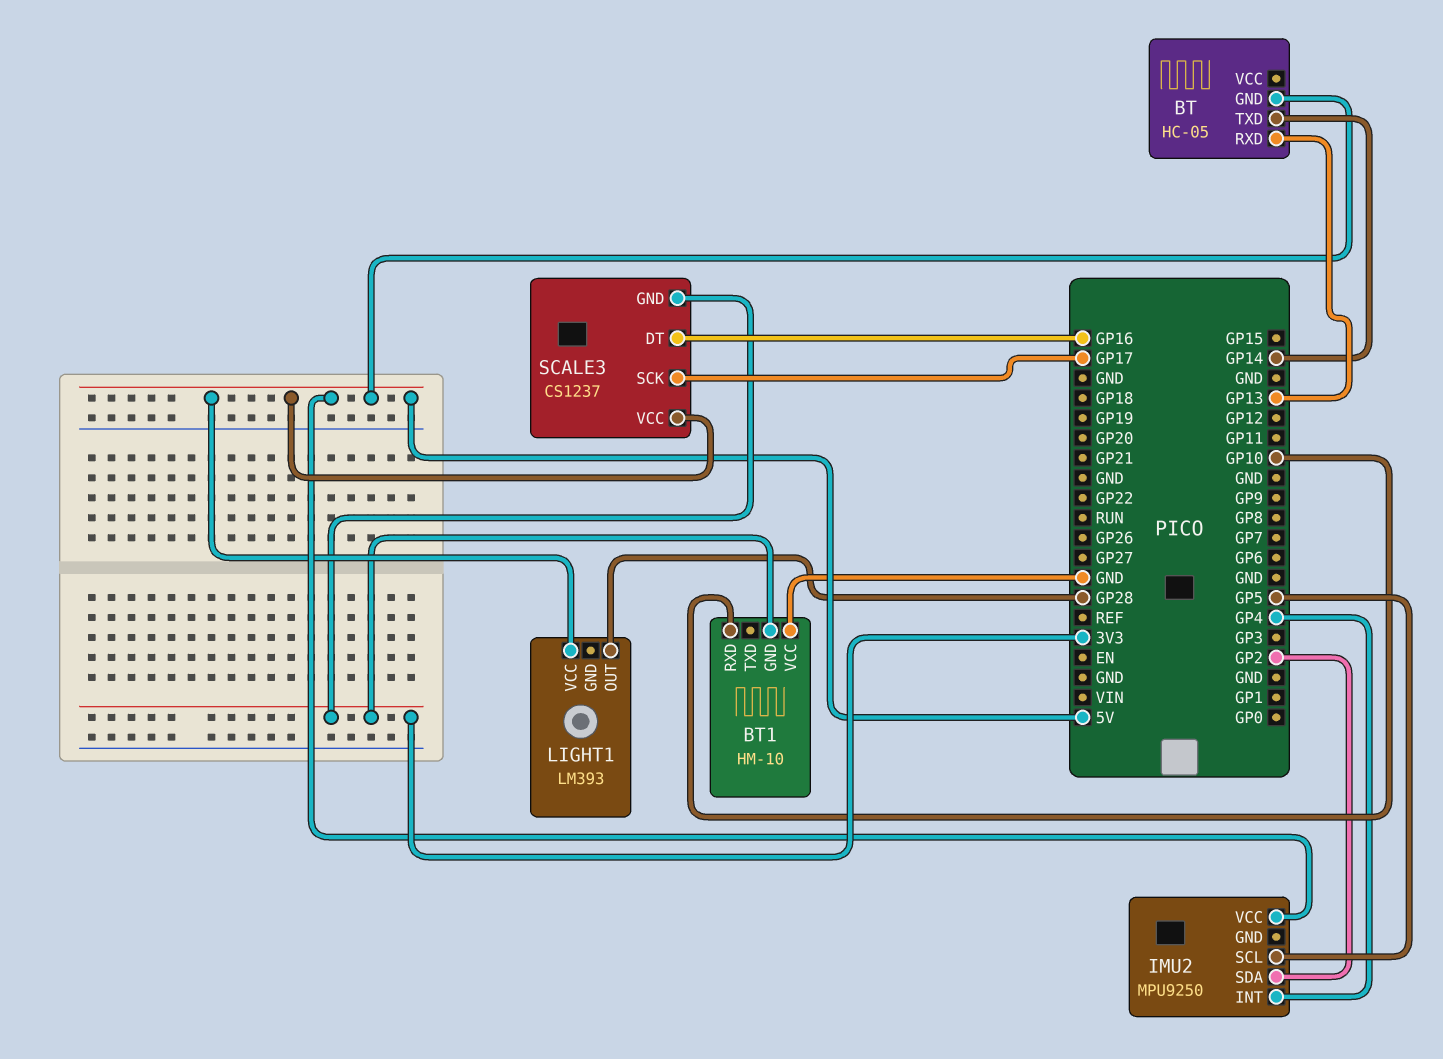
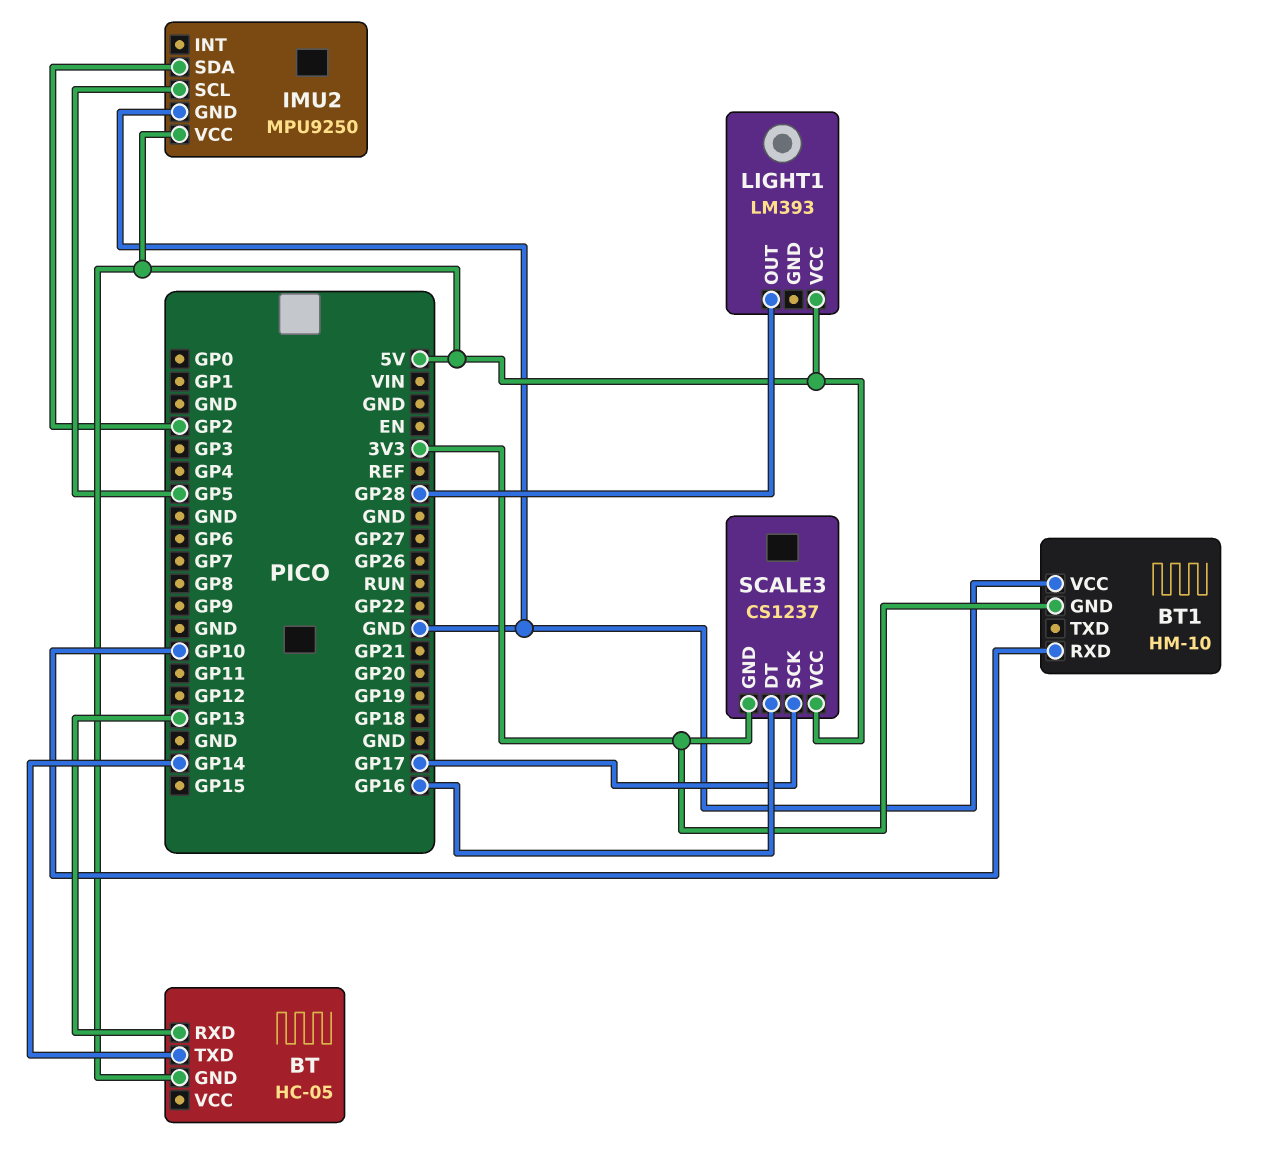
IMU2 pin GND: none -> GND
IMU2 pin INT: GP4 -> none

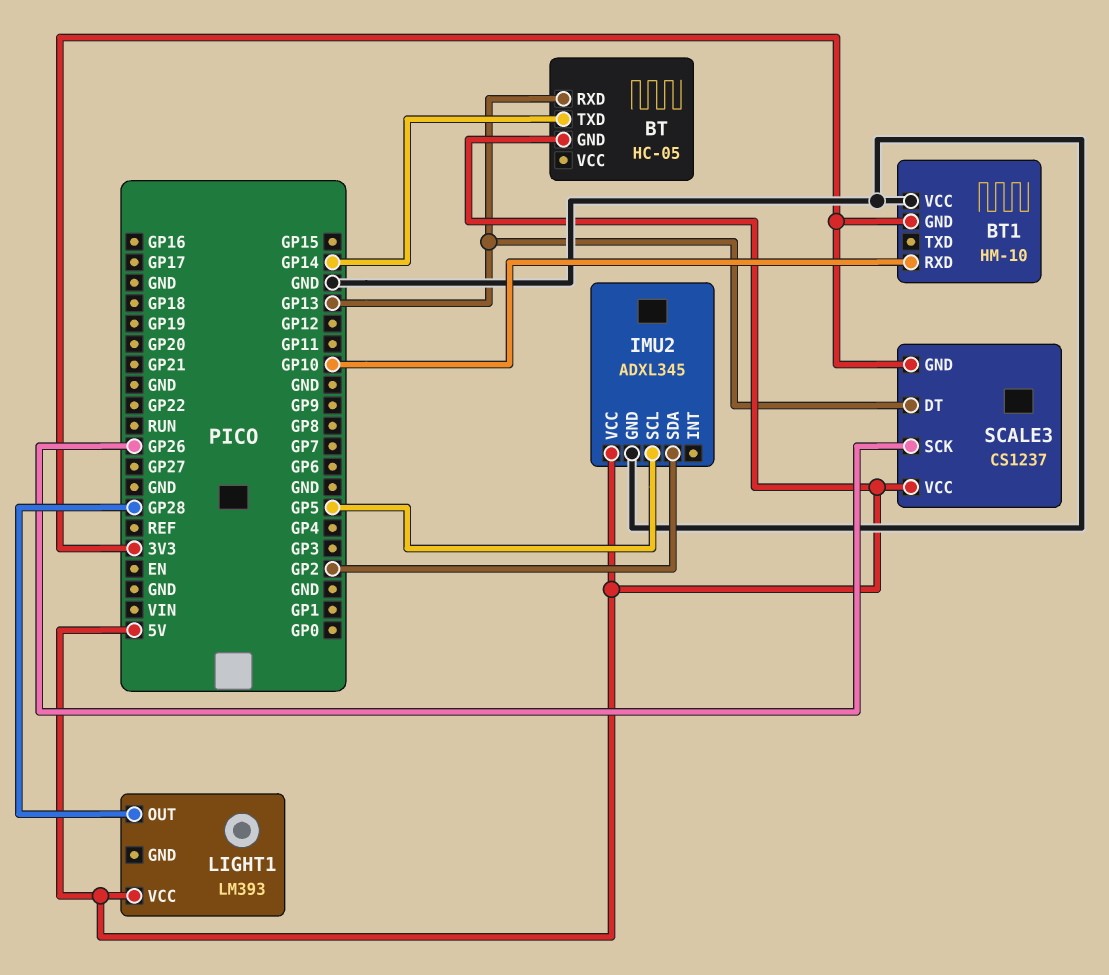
IMU2: MPU9250 -> ADXL345
SCALE3 pin DT: GP16 -> GP13
SCALE3 pin SCK: GP17 -> GP26

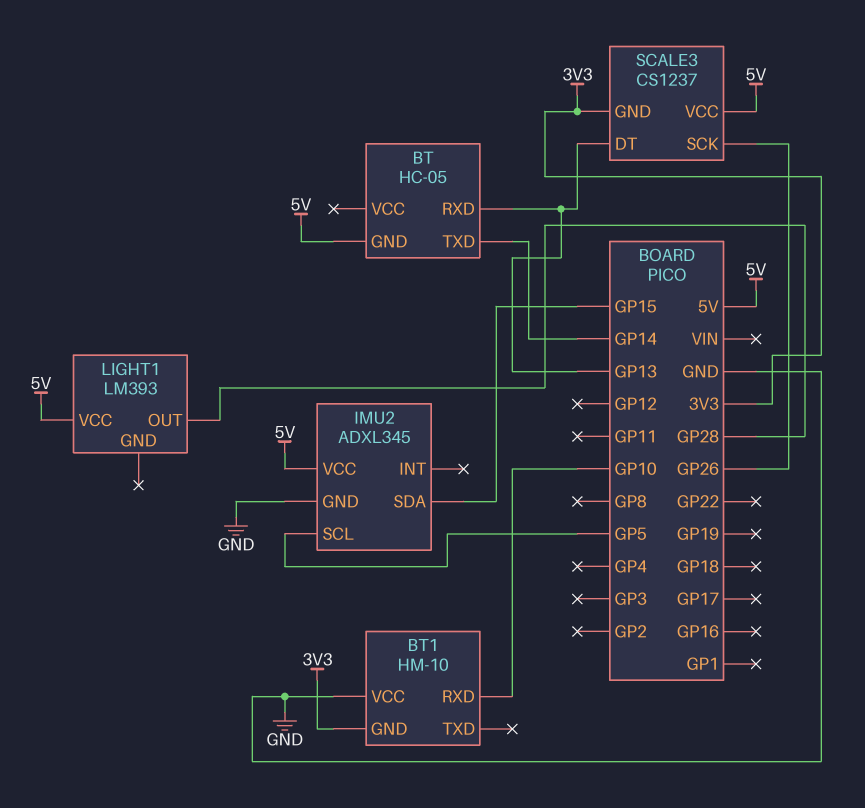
IMU2 pin SDA: GP2 -> GP15

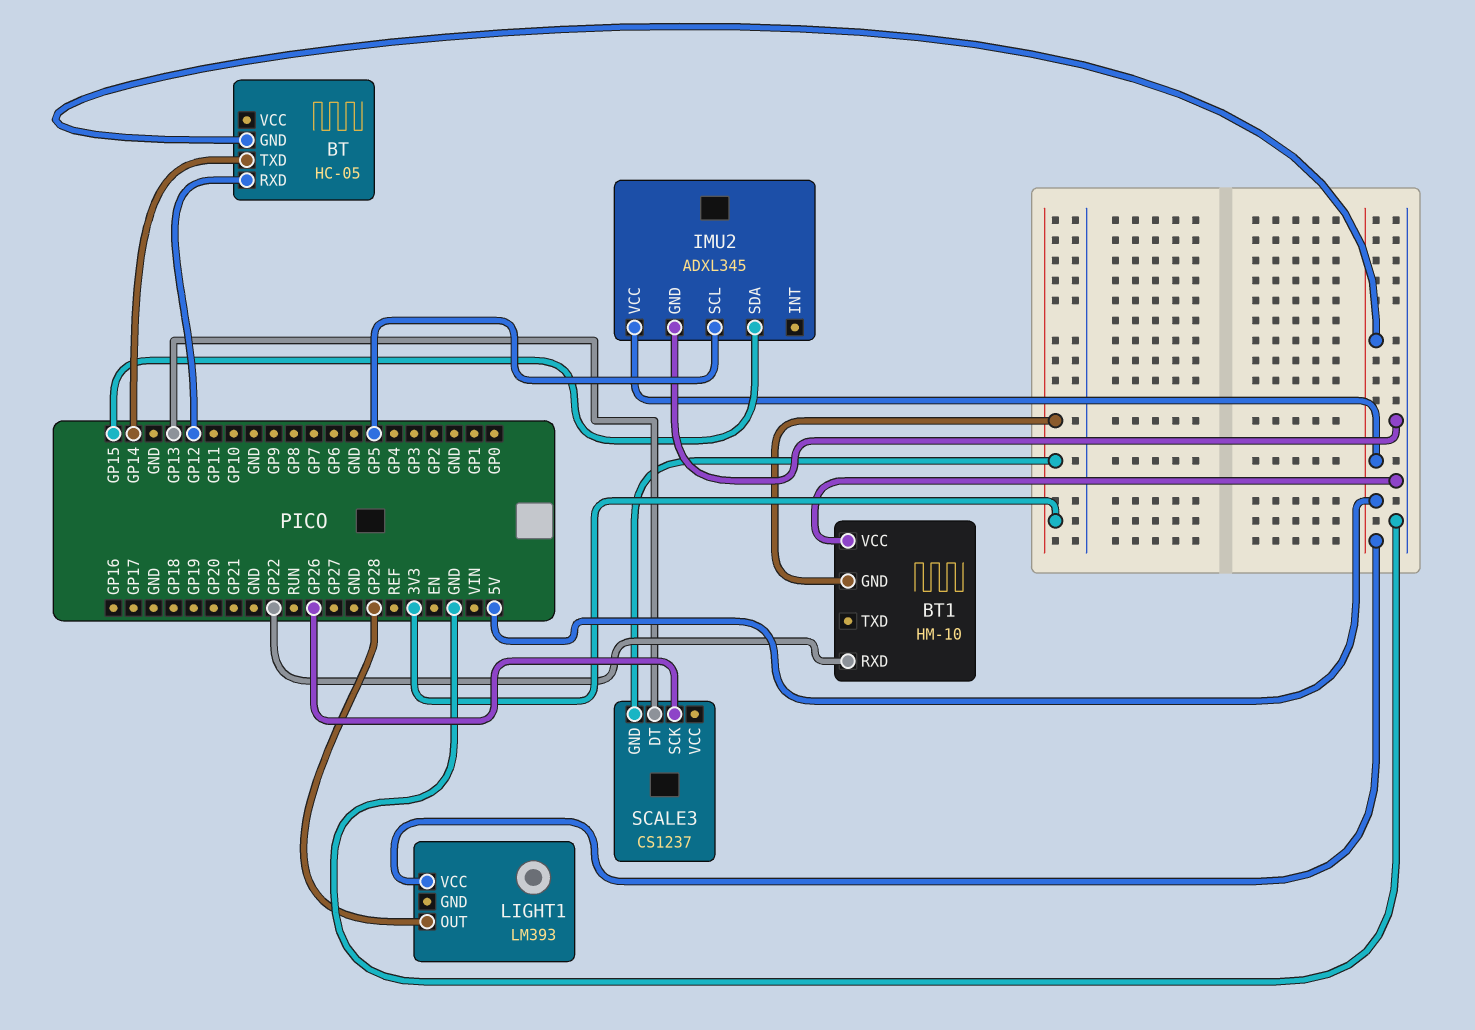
BT pin RXD: GP13 -> GP12
BT1 pin RXD: GP10 -> GP22
SCALE3 pin VCC: 5V -> none

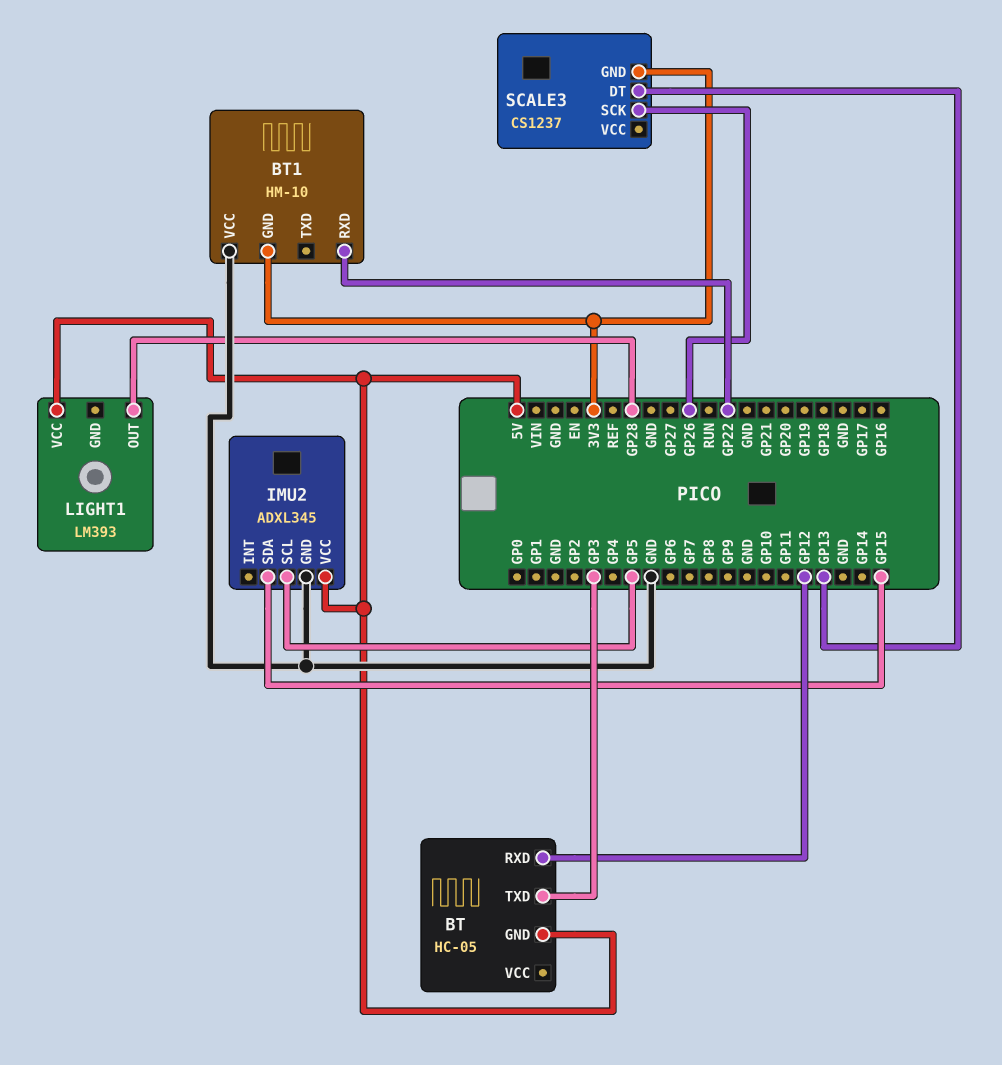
BT pin TXD: GP14 -> GP3

